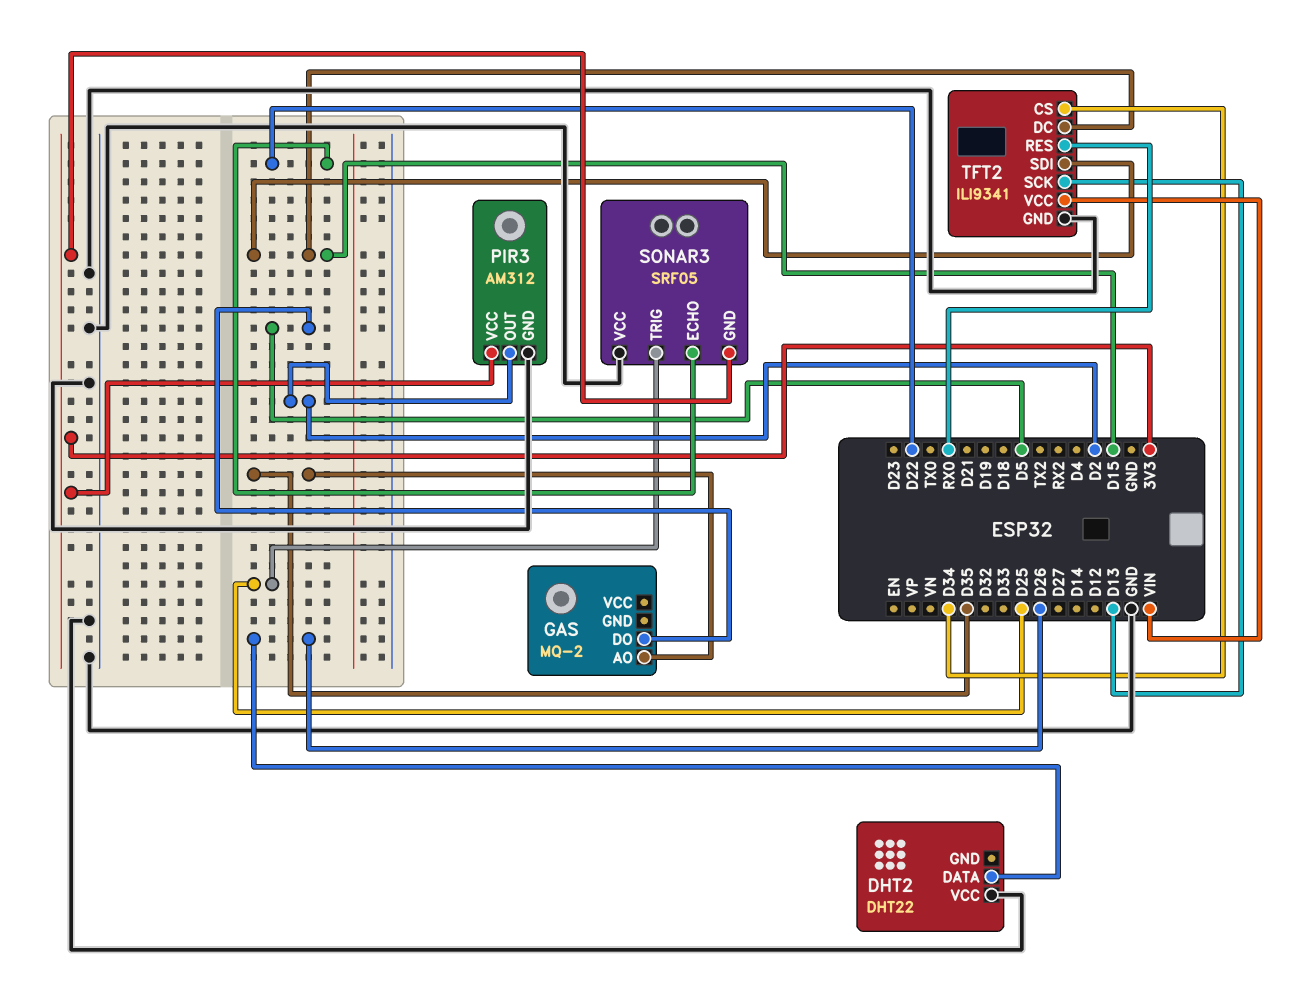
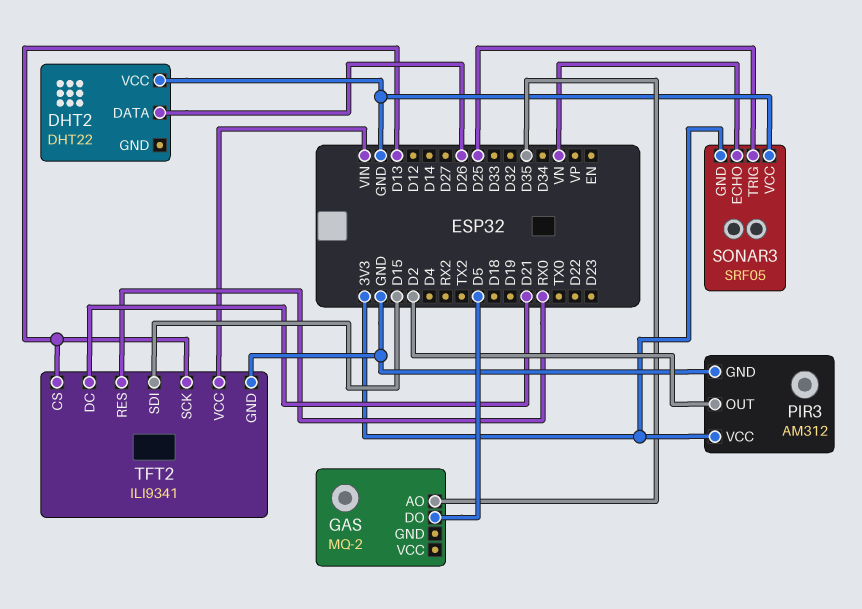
SONAR3 pin ECHO: D22 -> VN
TFT2 pin CS: D34 -> D13
TFT2 pin DC: D15 -> D21

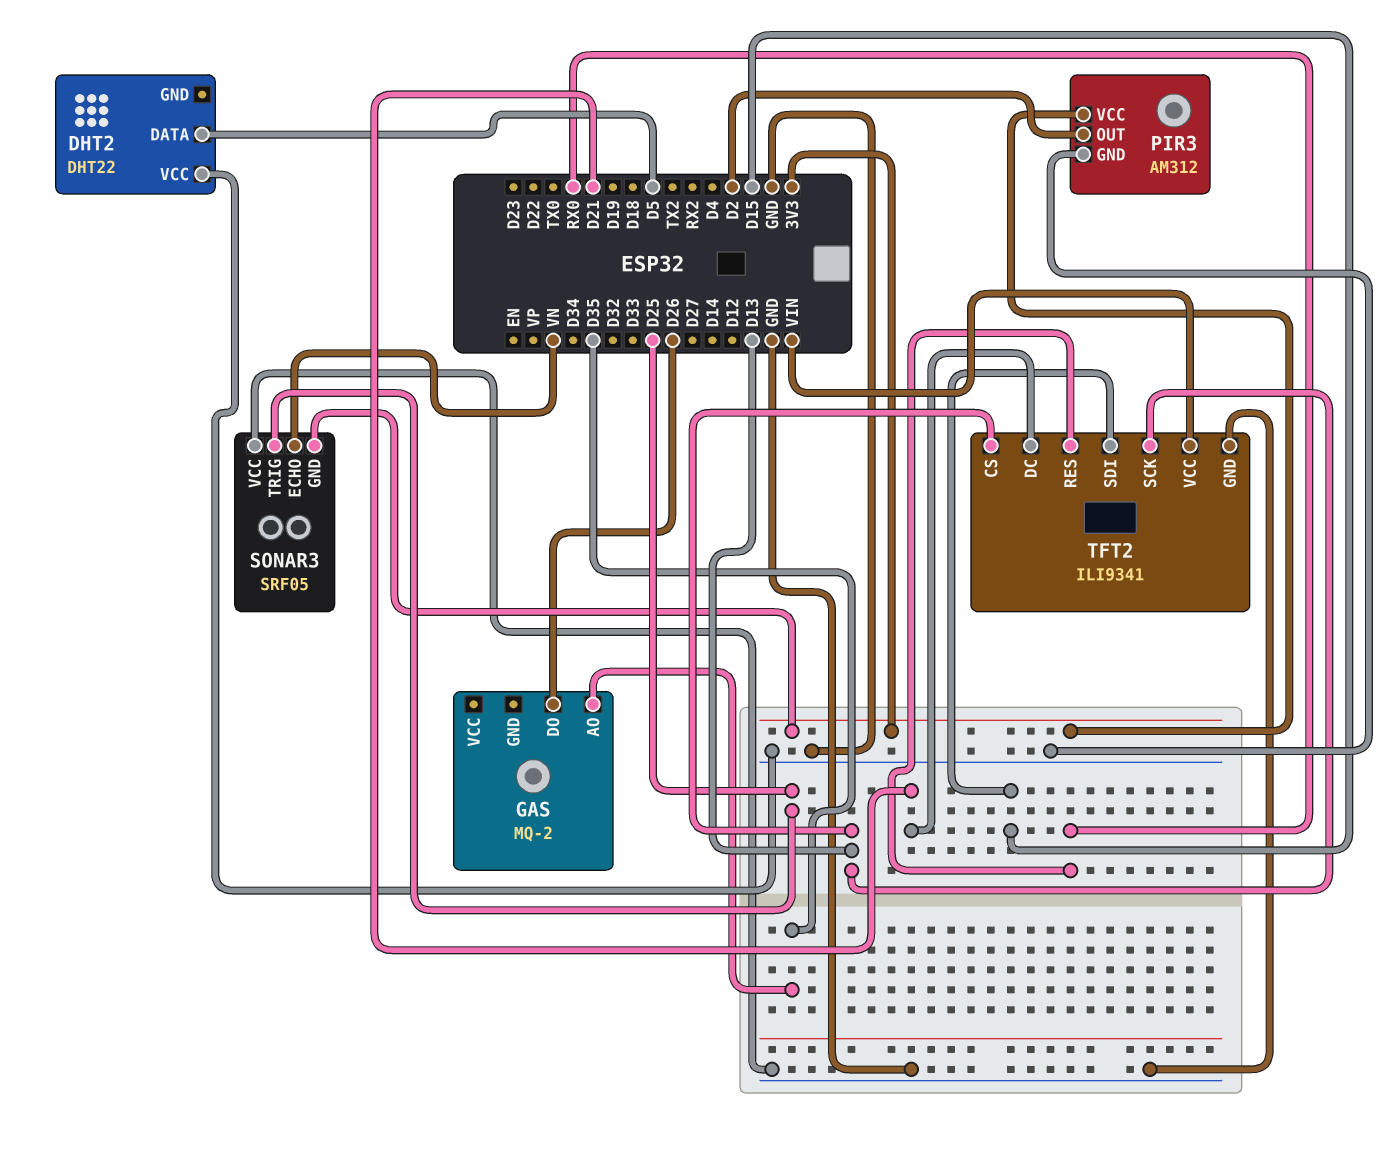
DHT2 pin DATA: D26 -> D5
GAS pin DO: D5 -> D26

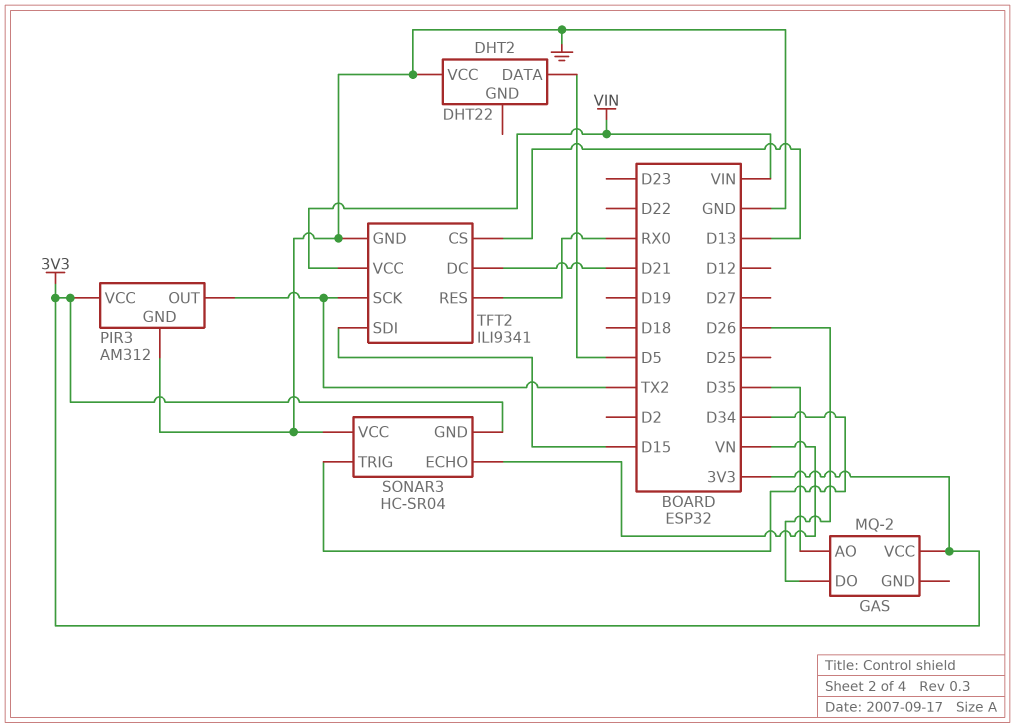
GAS pin VCC: none -> 3V3
PIR3 pin OUT: D2 -> TX2
SONAR3: SRF05 -> HC-SR04
SONAR3 pin TRIG: D25 -> D34
TFT2 pin SCK: D13 -> TX2

